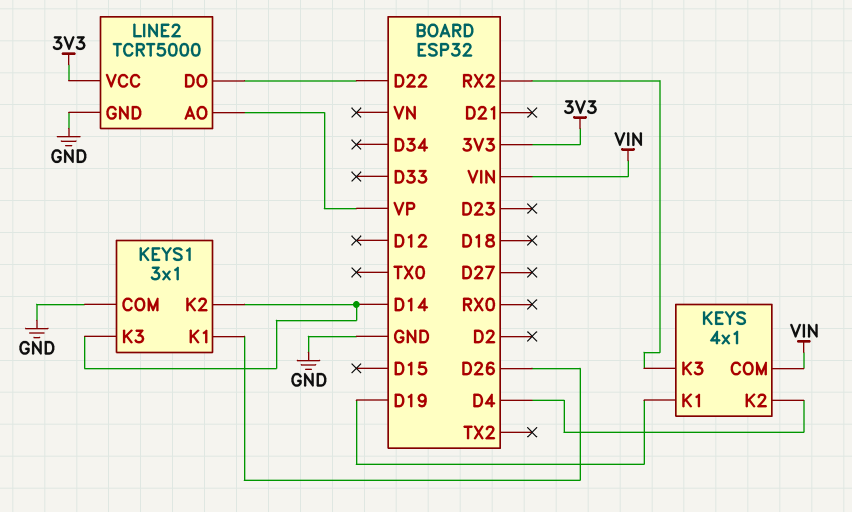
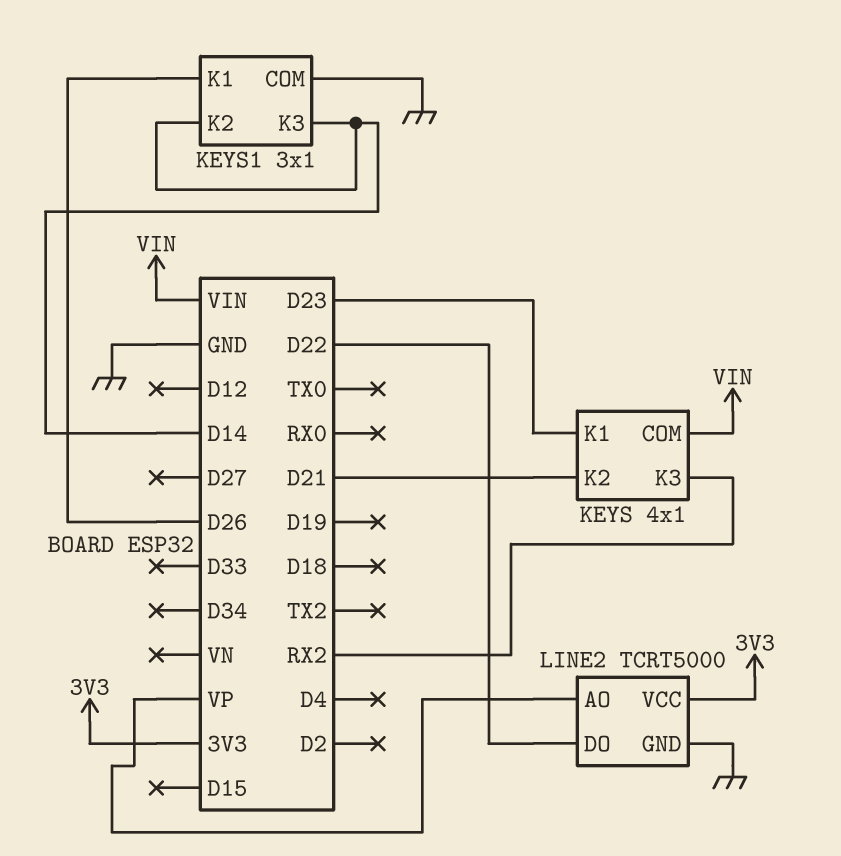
KEYS pin K1: D19 -> D23
KEYS pin K2: D4 -> D21

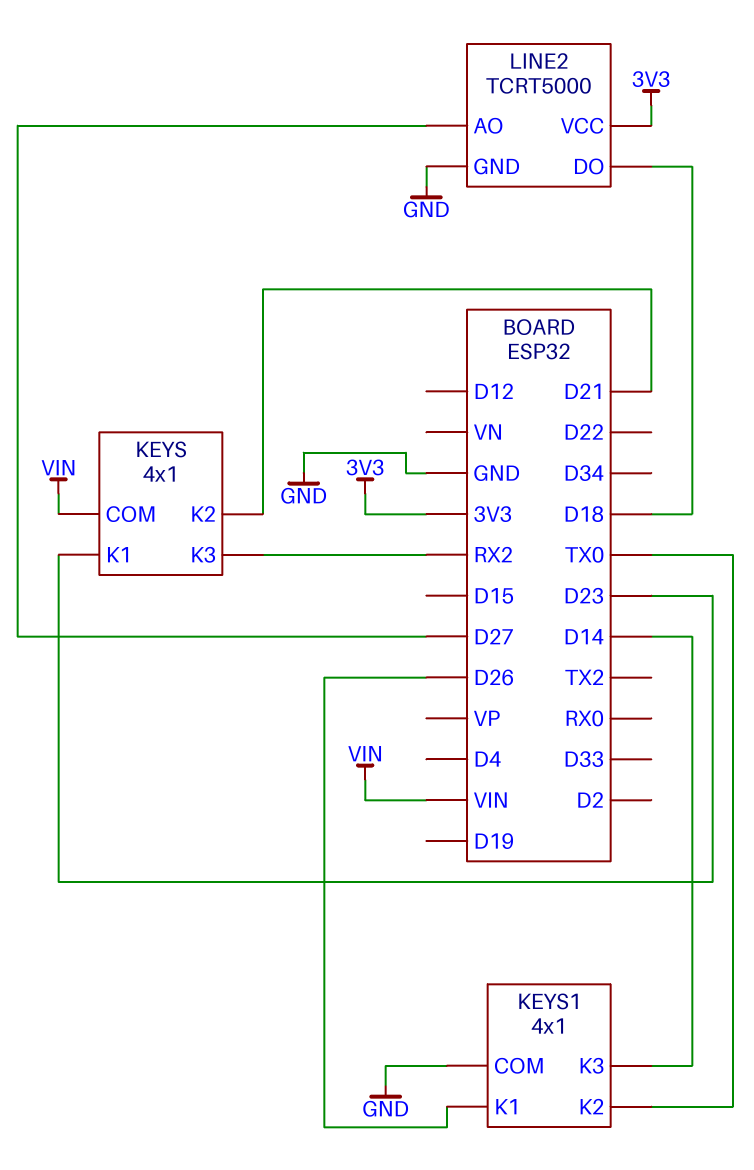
KEYS1: 3x1 -> 4x1
KEYS1 pin K2: D14 -> TX0
LINE2 pin AO: VP -> D27
LINE2 pin DO: D22 -> D18

